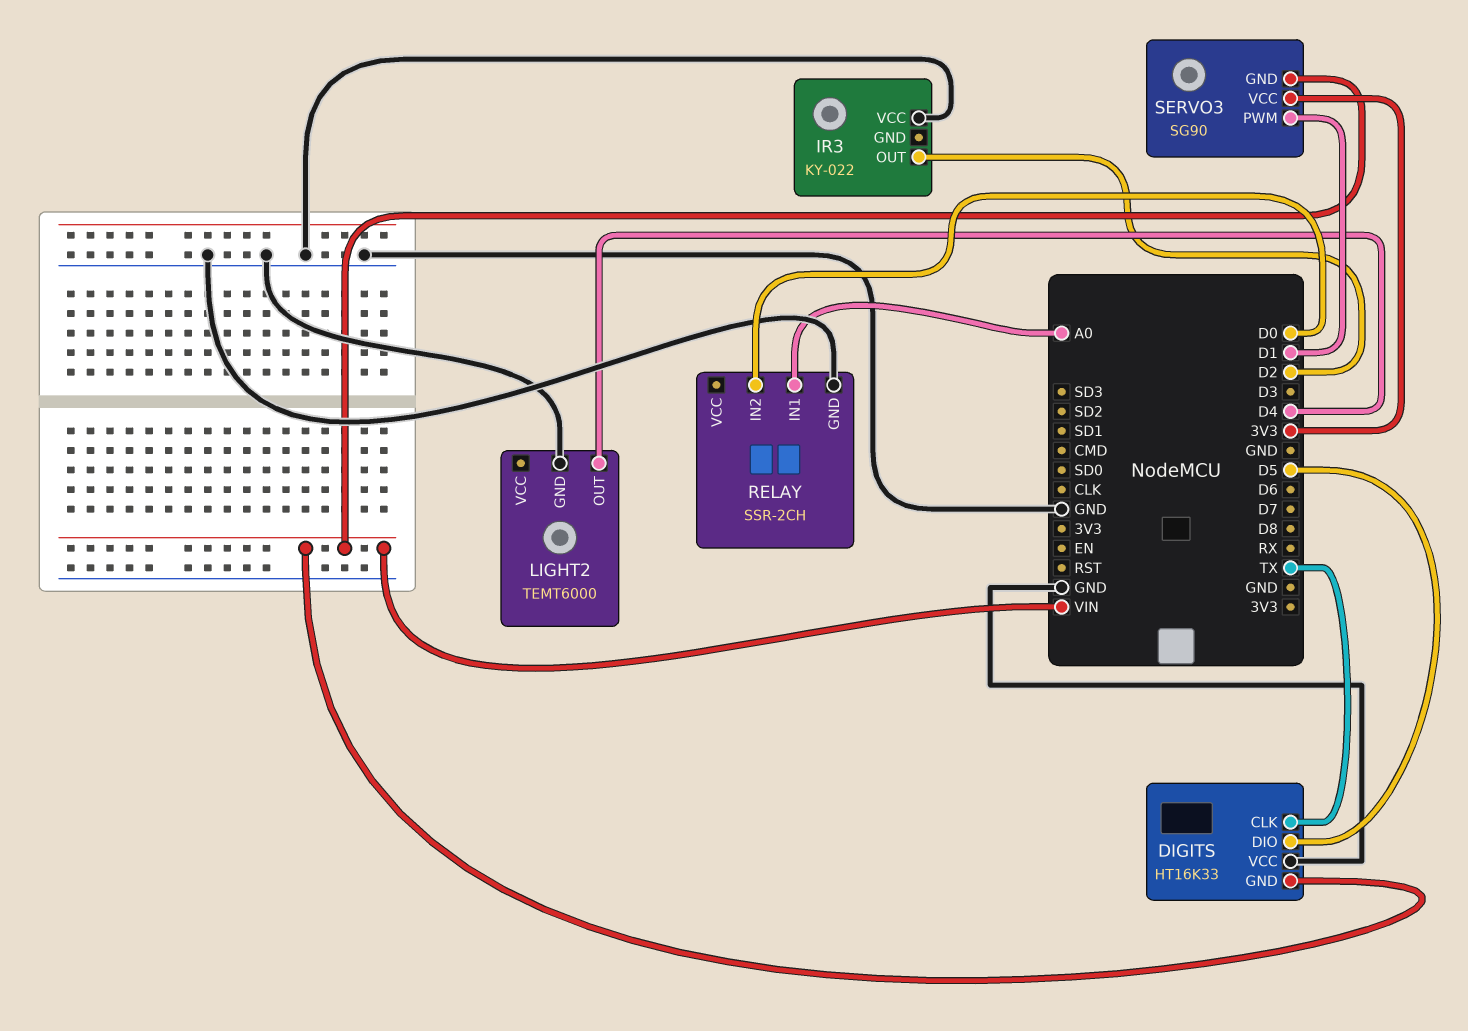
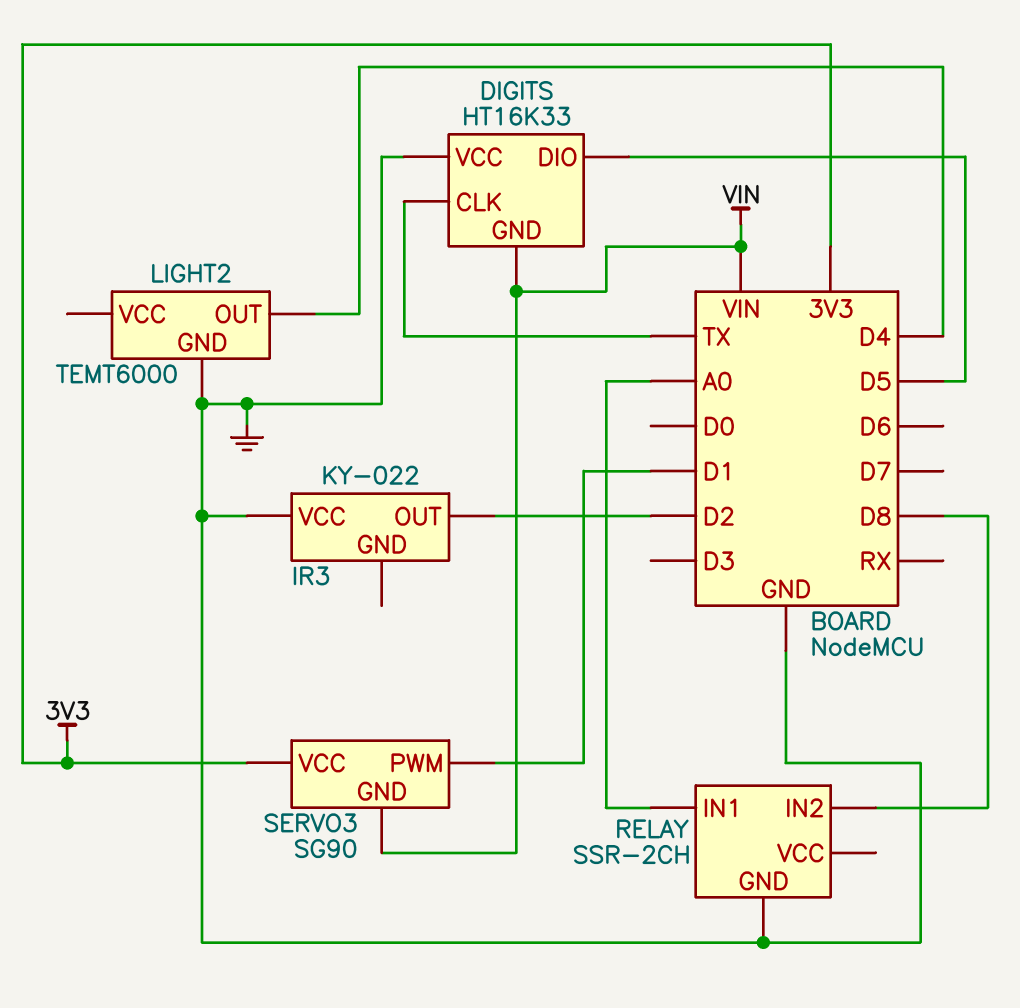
RELAY pin IN2: D0 -> D8

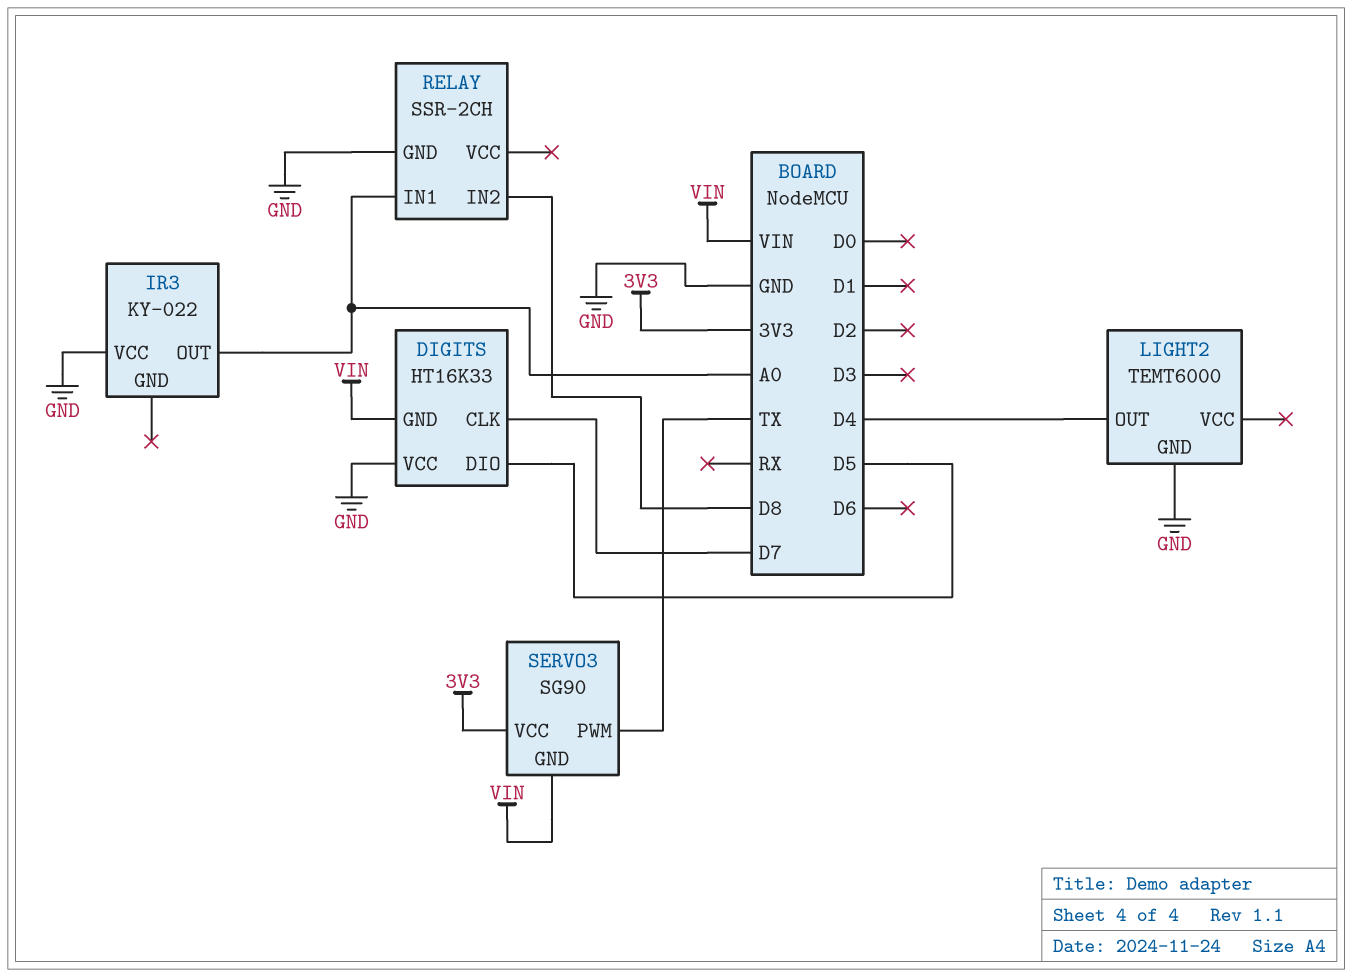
DIGITS pin CLK: TX -> D7
IR3 pin OUT: D2 -> A0
SERVO3 pin PWM: D1 -> TX

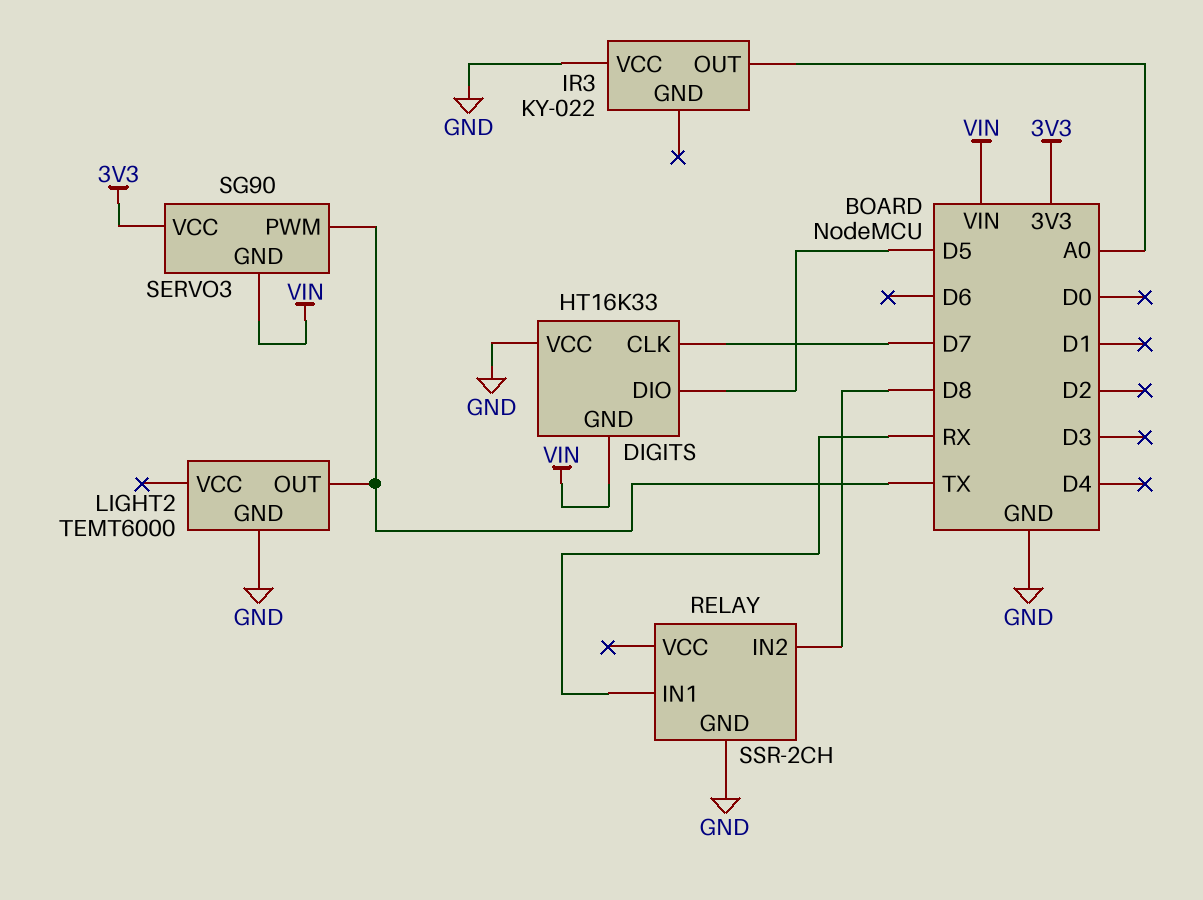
LIGHT2 pin OUT: D4 -> TX
RELAY pin IN1: A0 -> RX

